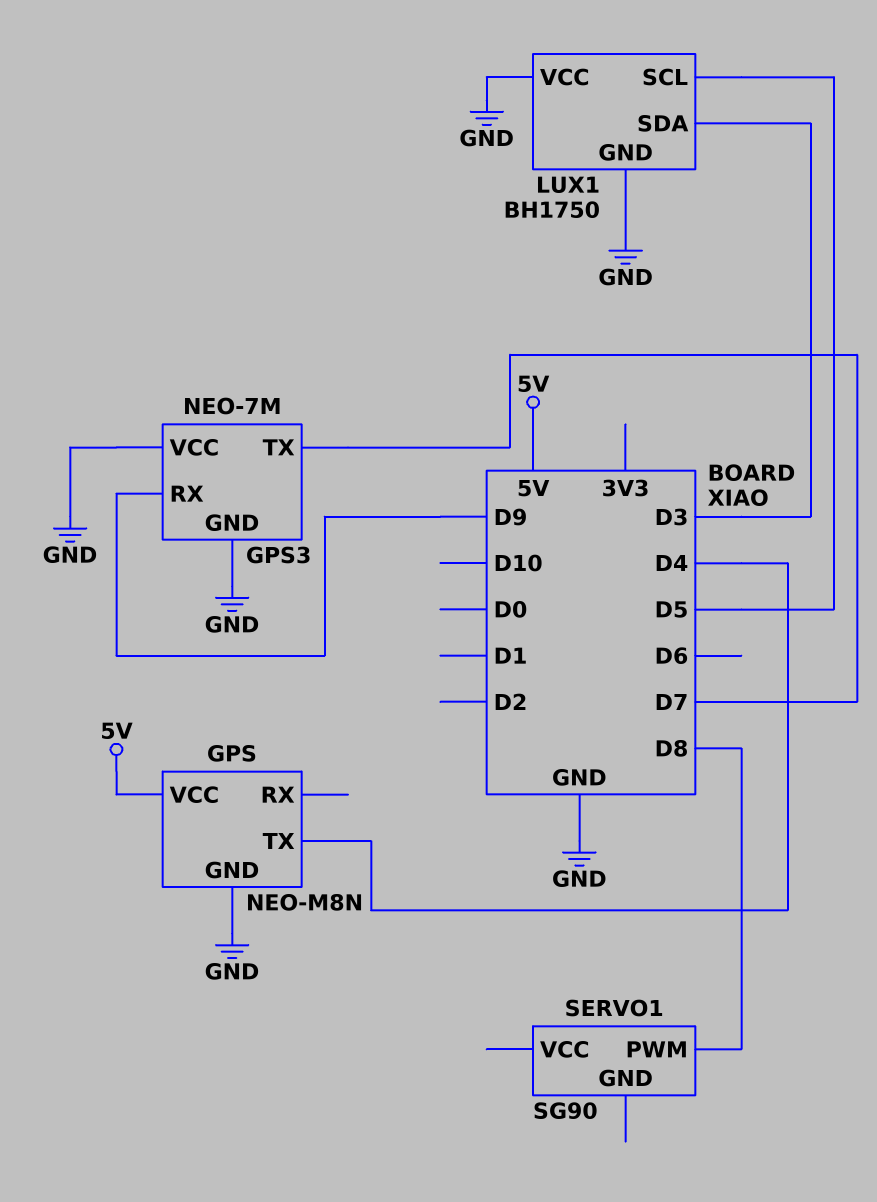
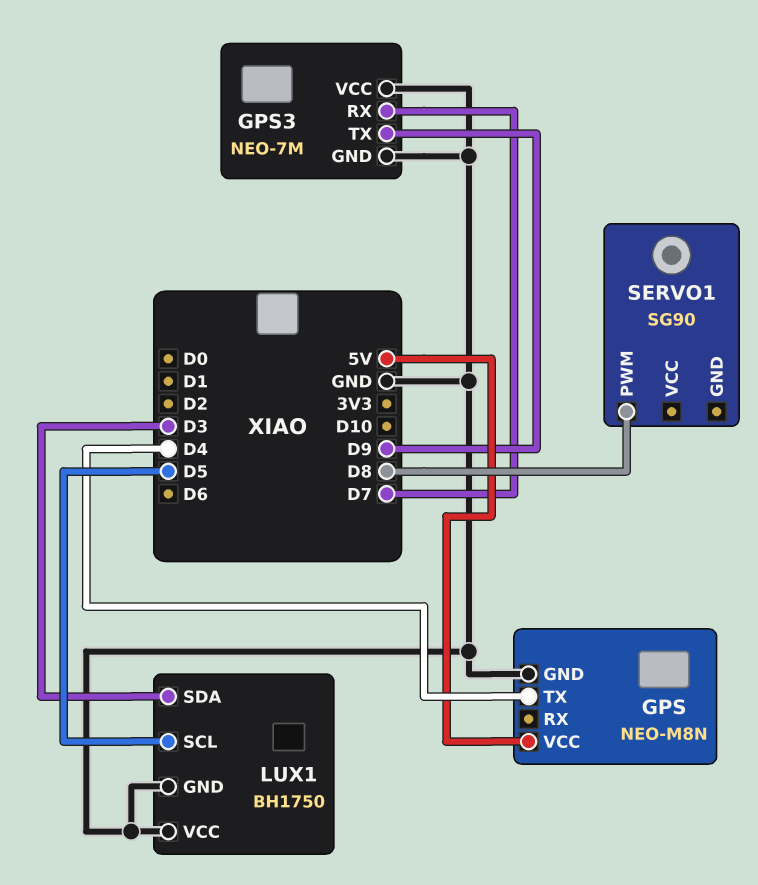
GPS3 pin RX: D9 -> D7
GPS3 pin TX: D7 -> D9

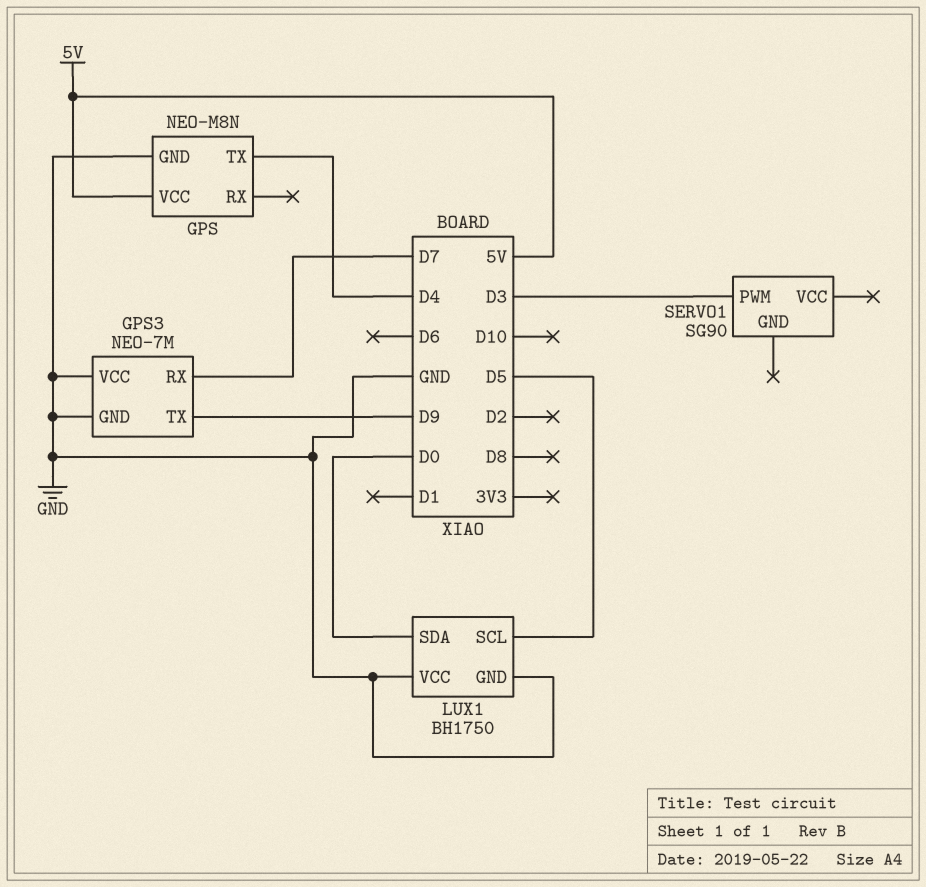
LUX1 pin SDA: D3 -> D0
SERVO1 pin PWM: D8 -> D3

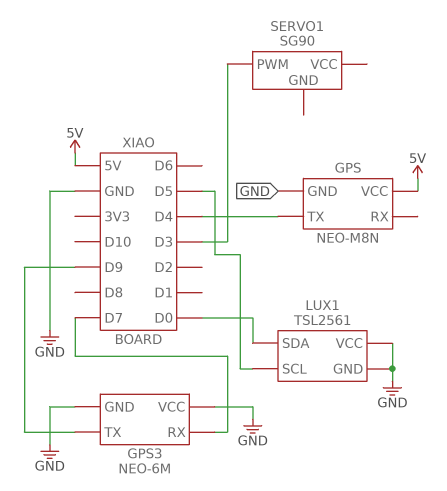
GPS3: NEO-7M -> NEO-6M
LUX1: BH1750 -> TSL2561

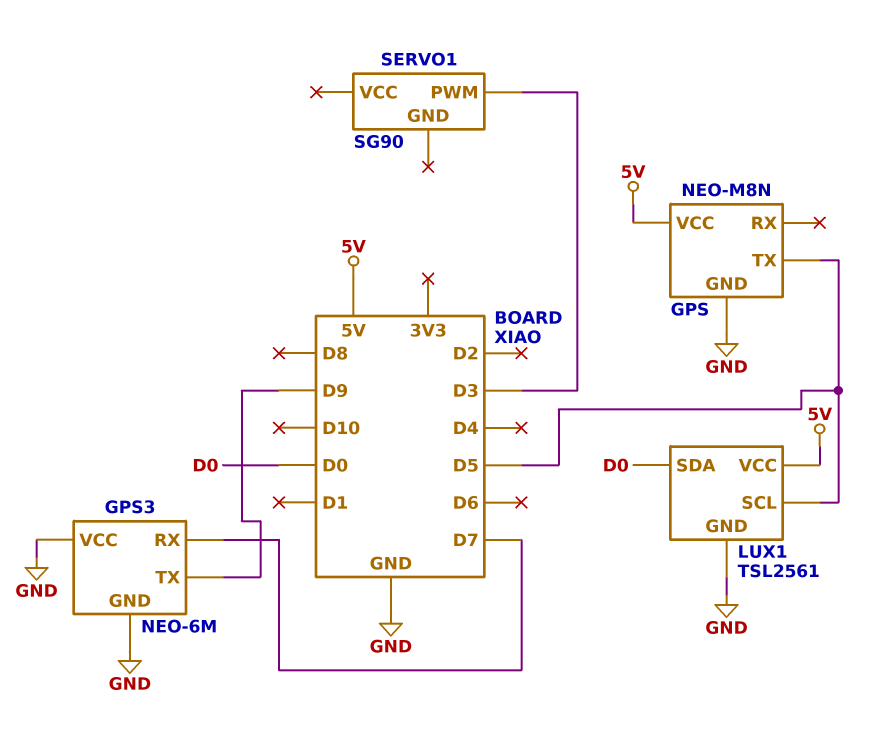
GPS pin TX: D4 -> D5
LUX1 pin VCC: GND -> 5V

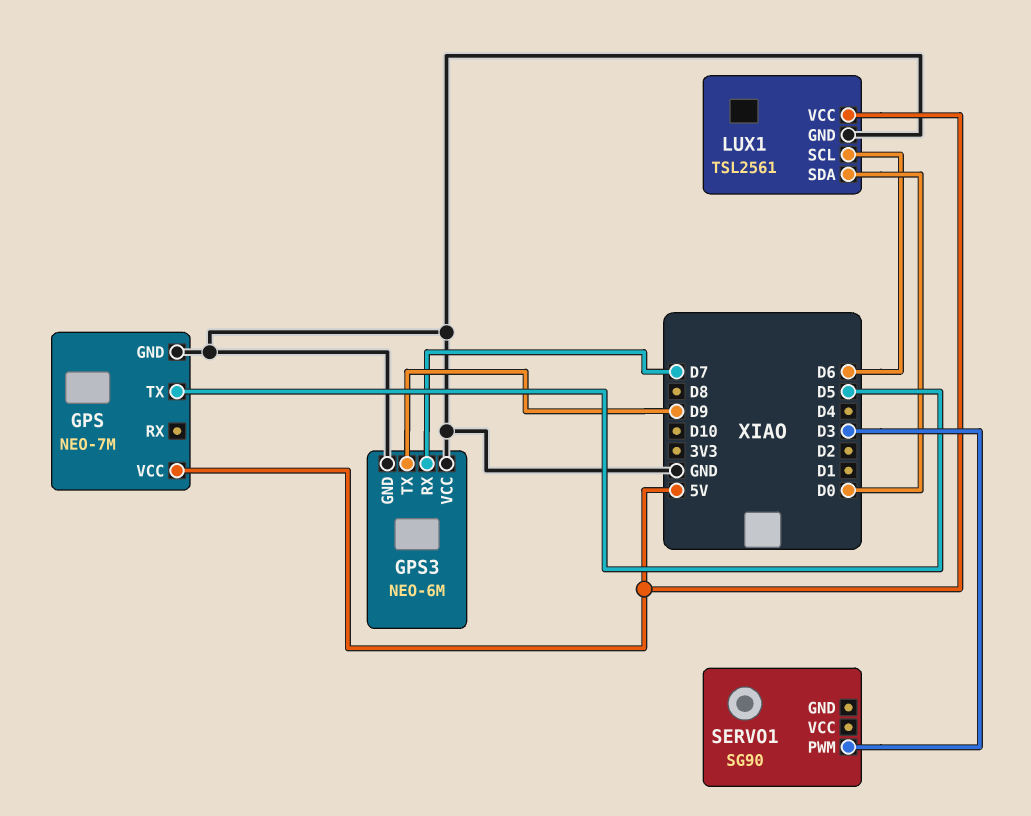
GPS: NEO-M8N -> NEO-7M
LUX1 pin SCL: D5 -> D6

